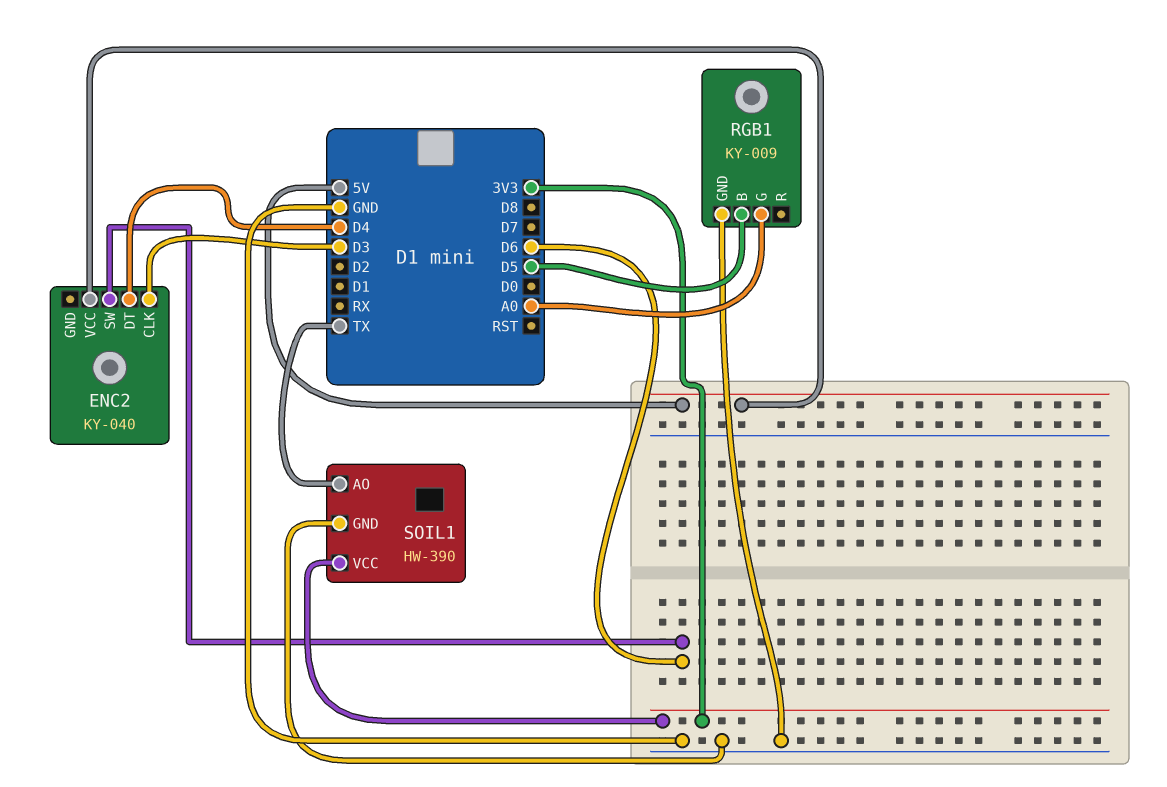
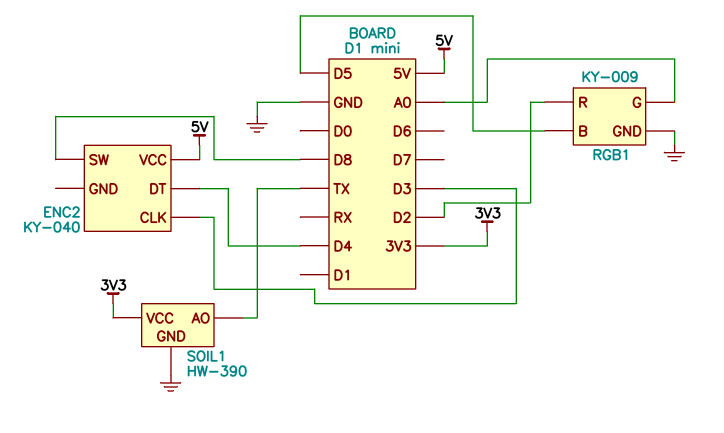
ENC2 pin SW: D6 -> D8
RGB1 pin R: none -> D2

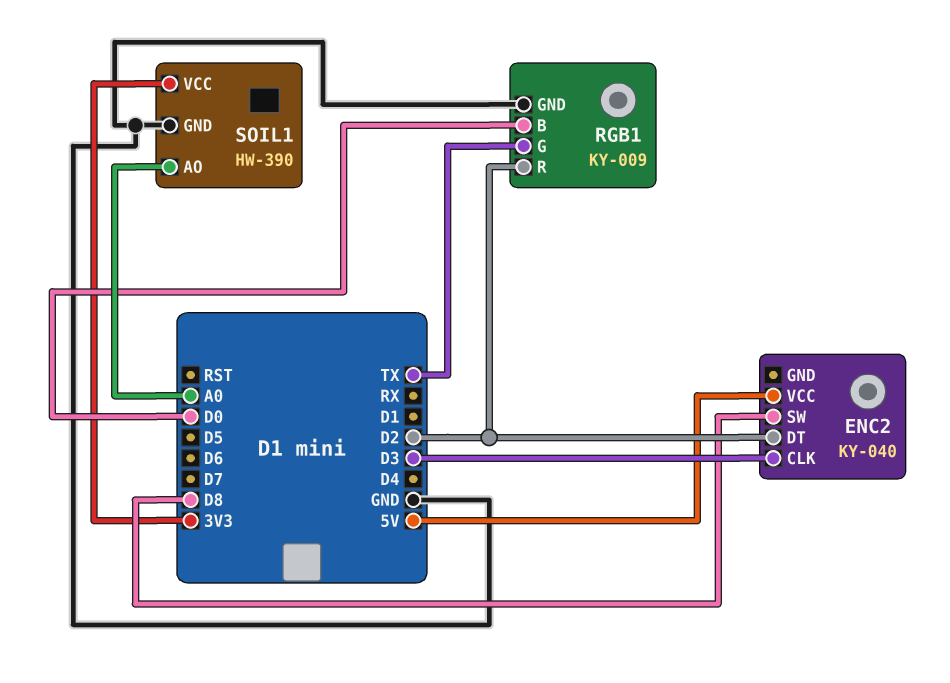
ENC2 pin DT: D4 -> D2
RGB1 pin B: D5 -> D0
RGB1 pin G: A0 -> TX
SOIL1 pin AO: TX -> A0

